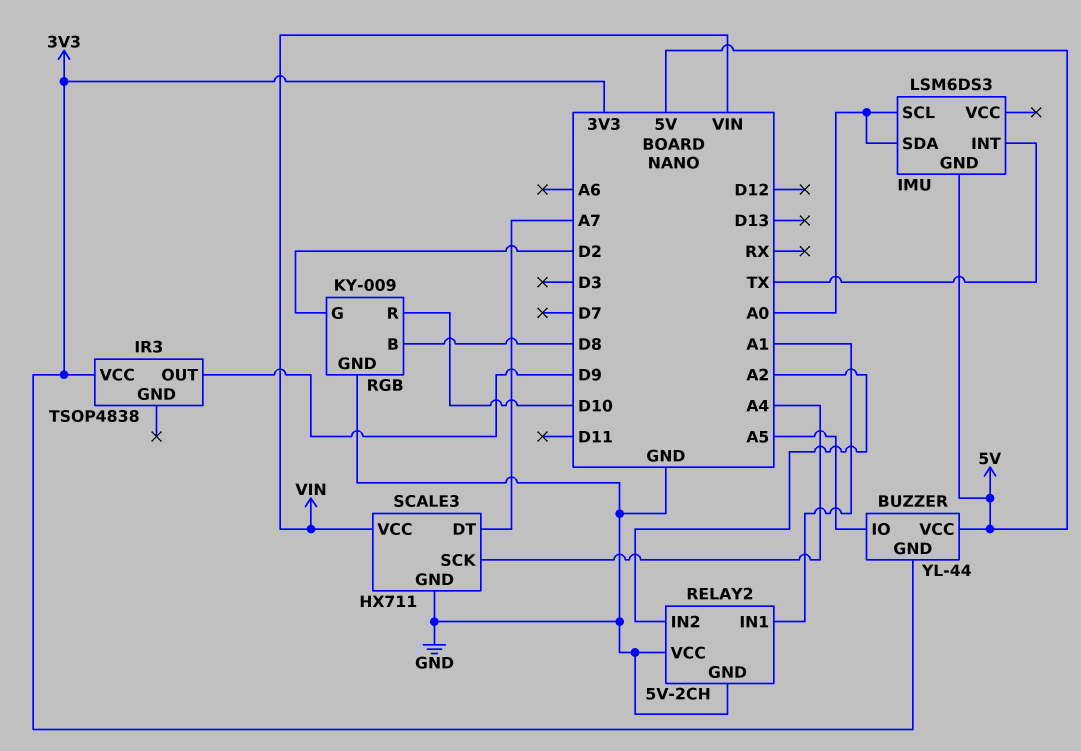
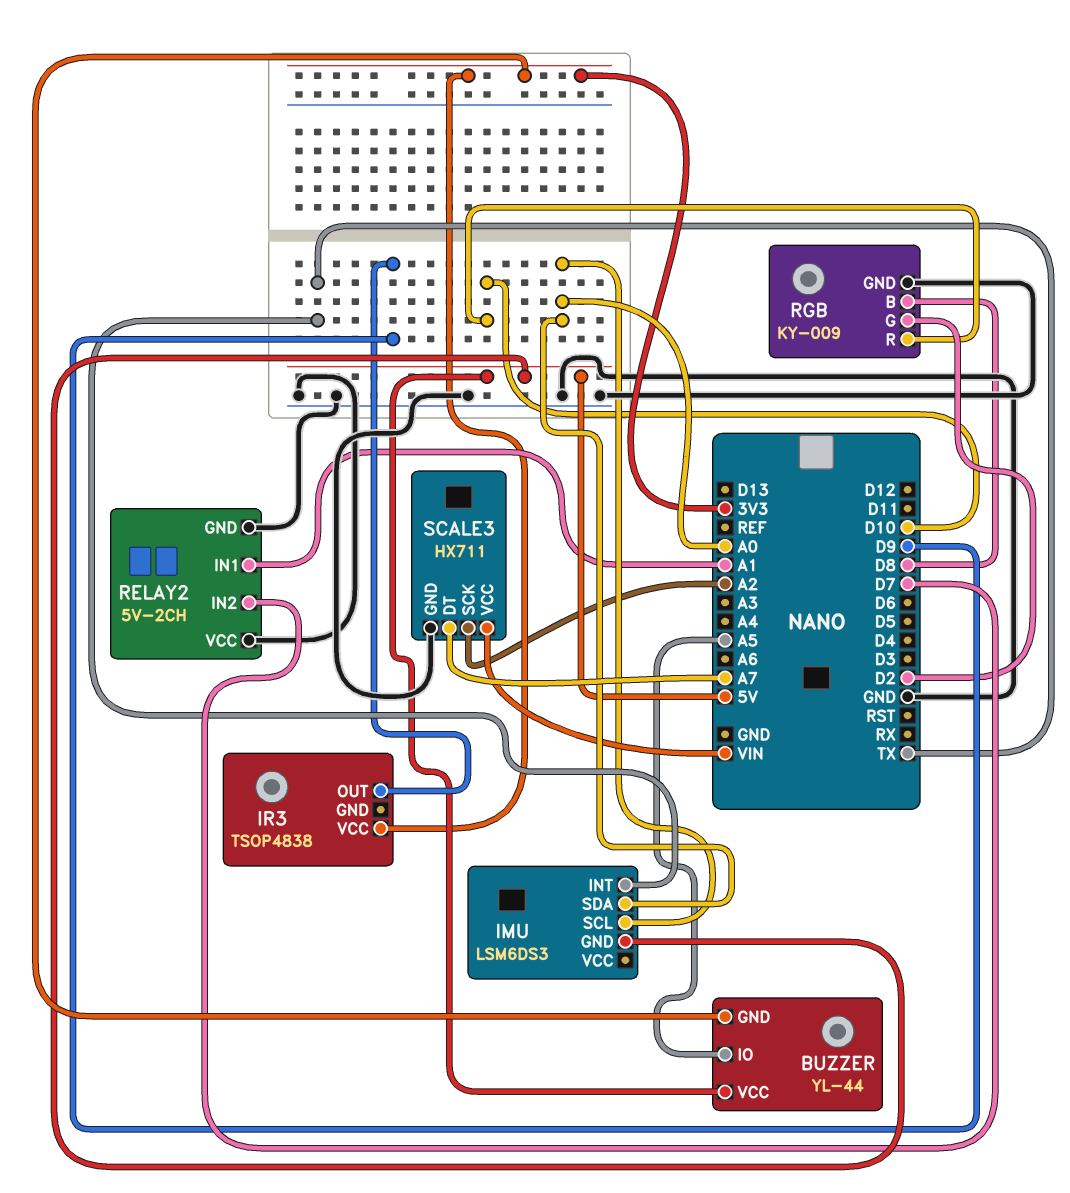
RELAY2 pin IN2: A2 -> D7
SCALE3 pin SCK: A4 -> A2

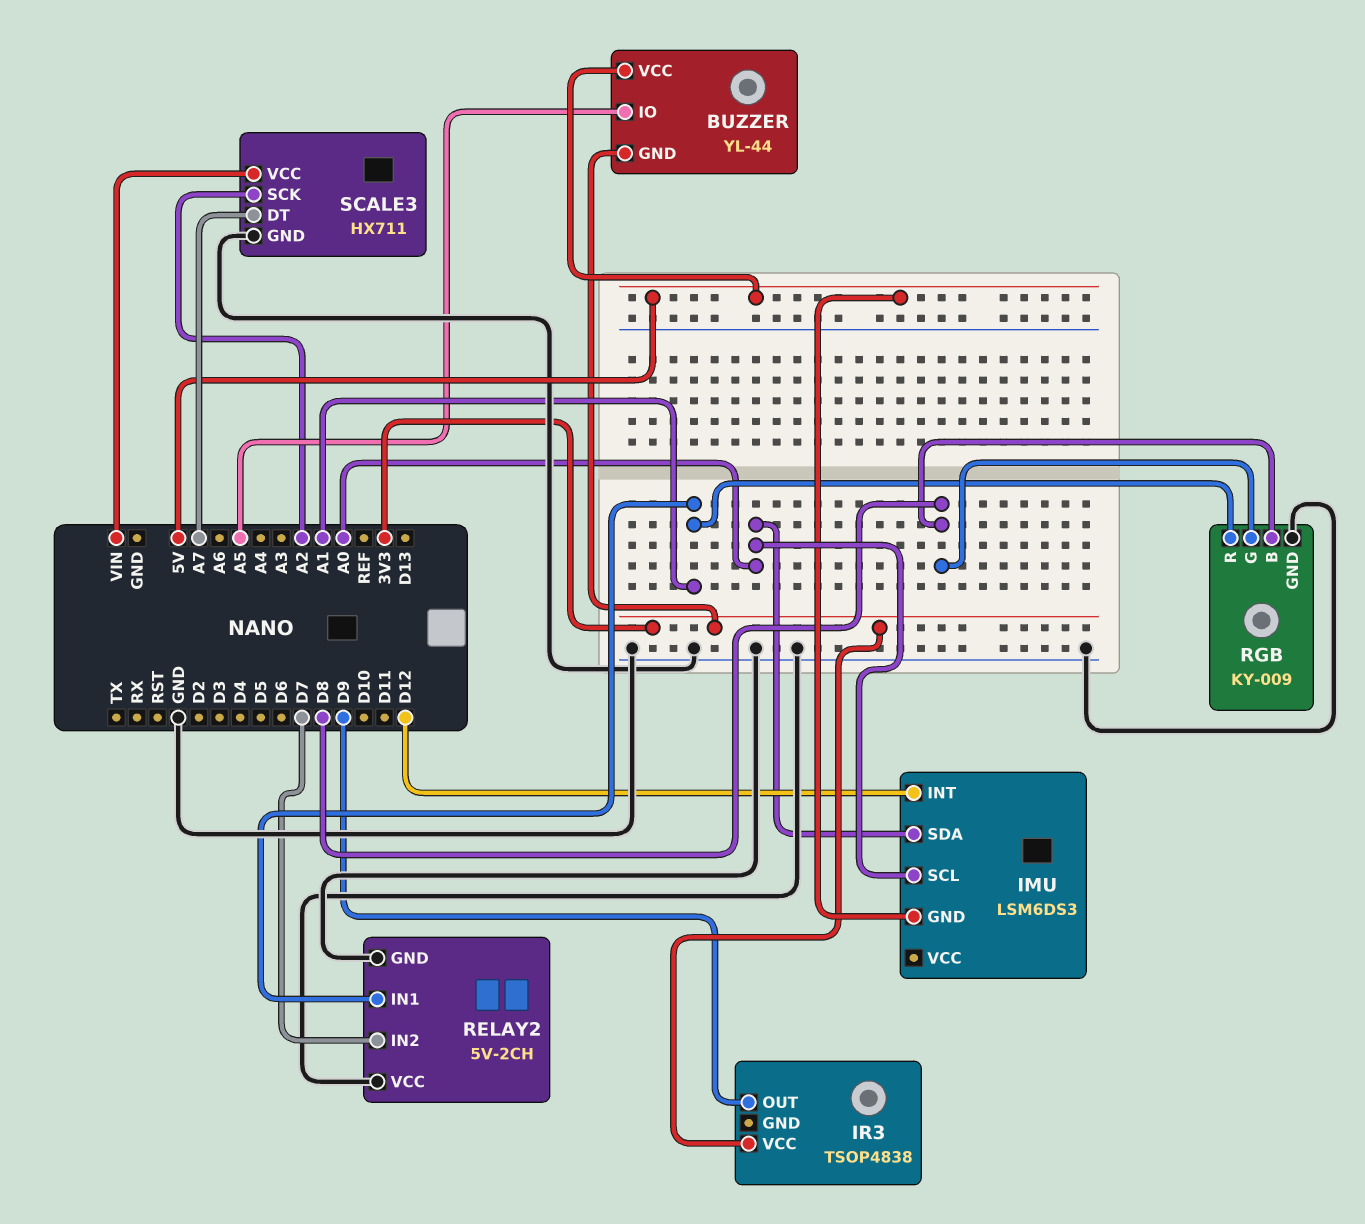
IMU pin INT: TX -> D12
RGB pin G: D2 -> D8
RGB pin R: D10 -> A1

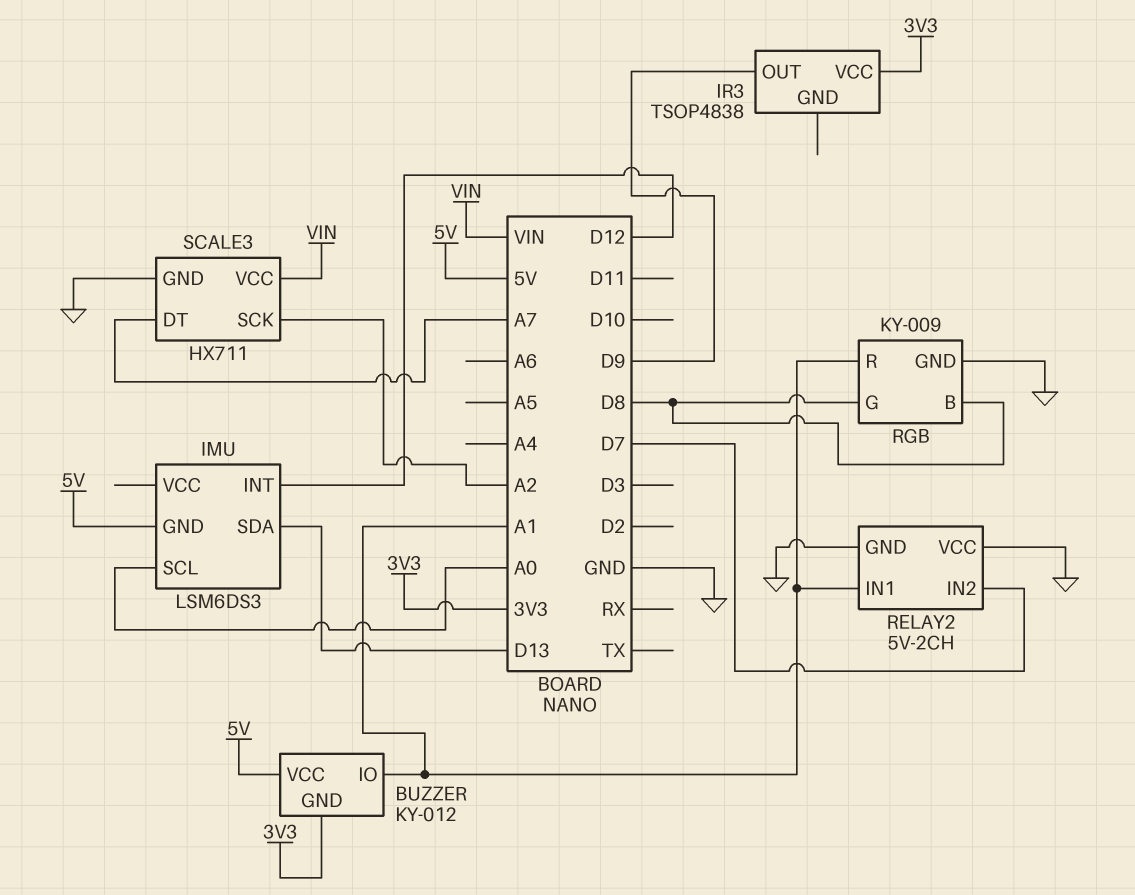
BUZZER: YL-44 -> KY-012
BUZZER pin IO: A5 -> A1
IMU pin SDA: A0 -> D13

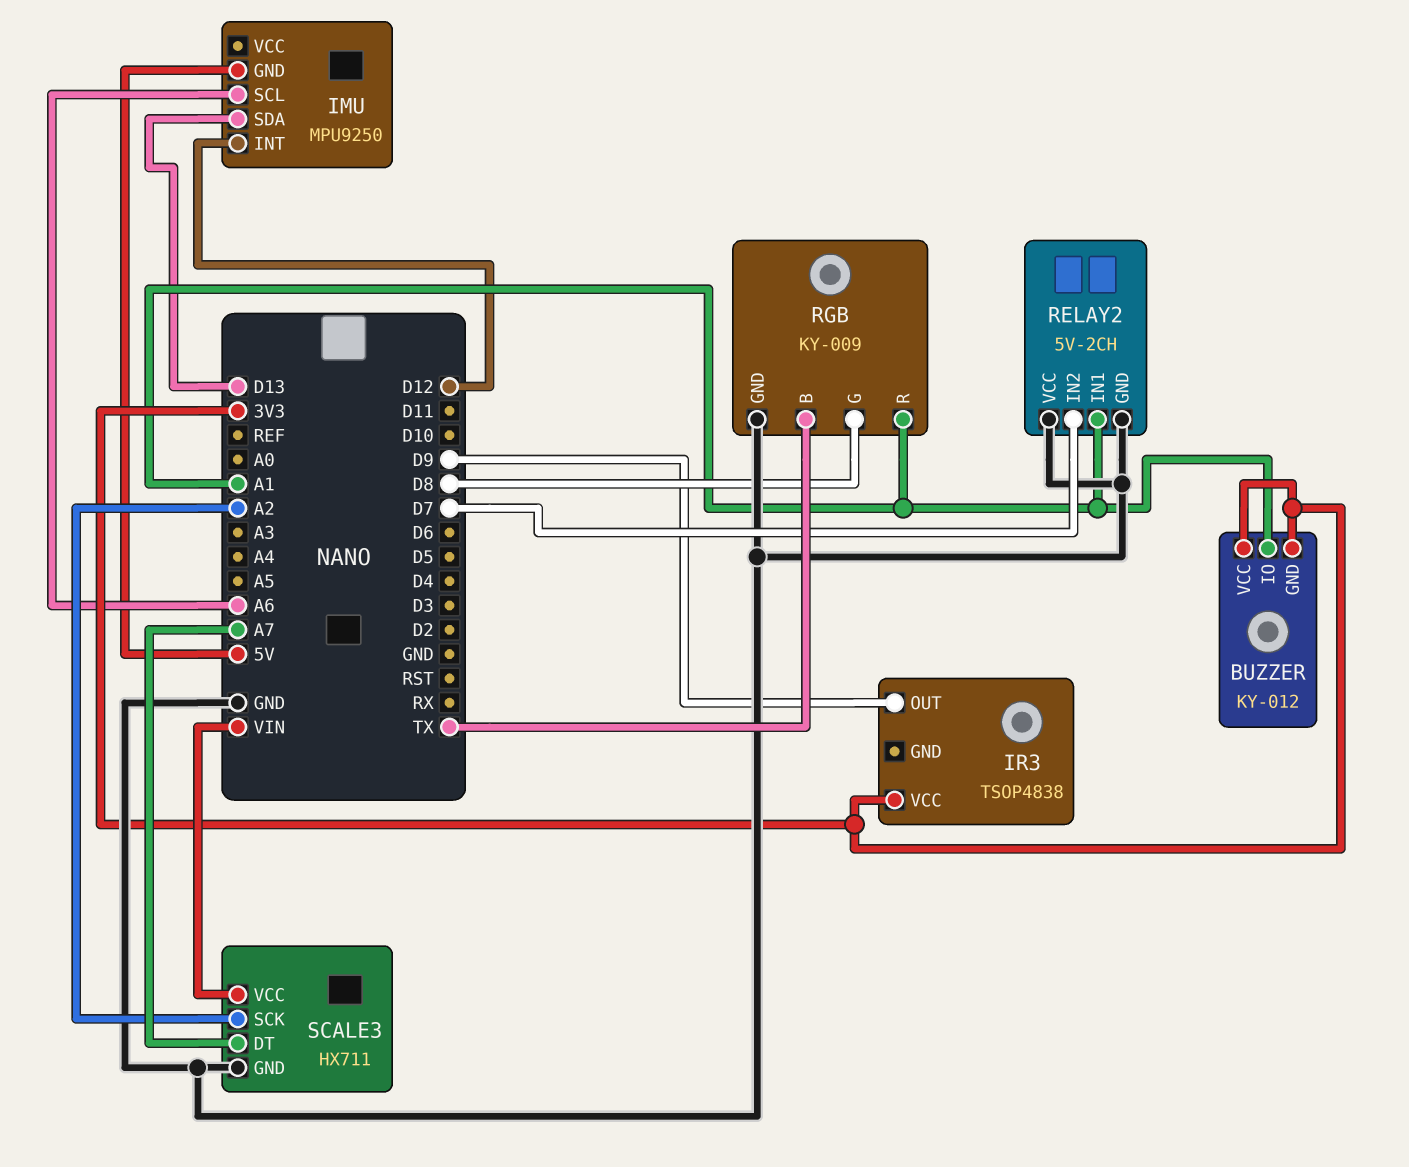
BUZZER pin VCC: 5V -> 3V3
IMU: LSM6DS3 -> MPU9250
IMU pin SCL: A0 -> A6
RGB pin B: D8 -> TX

